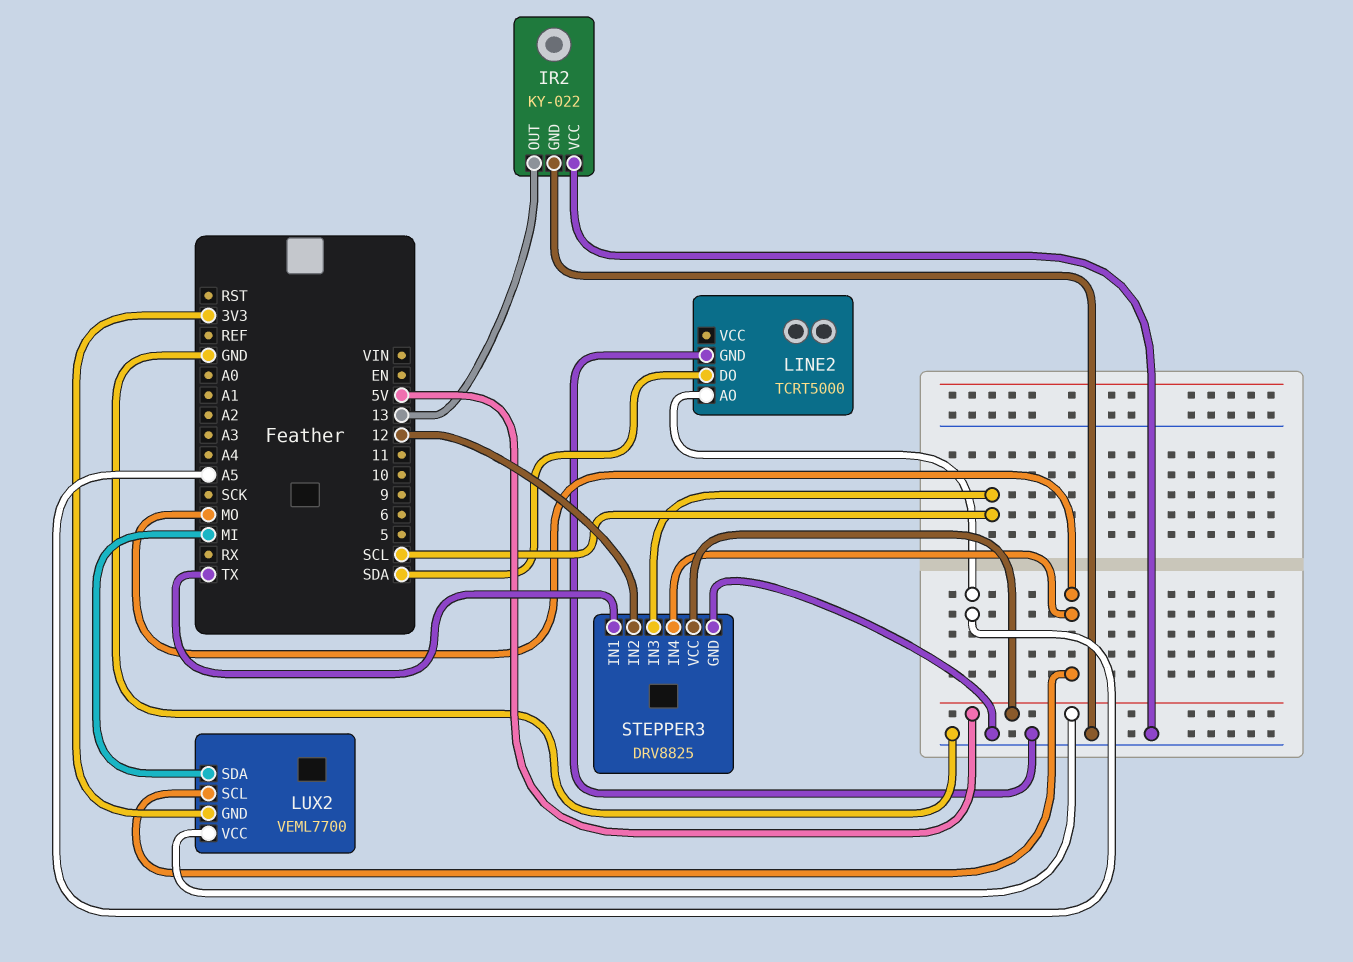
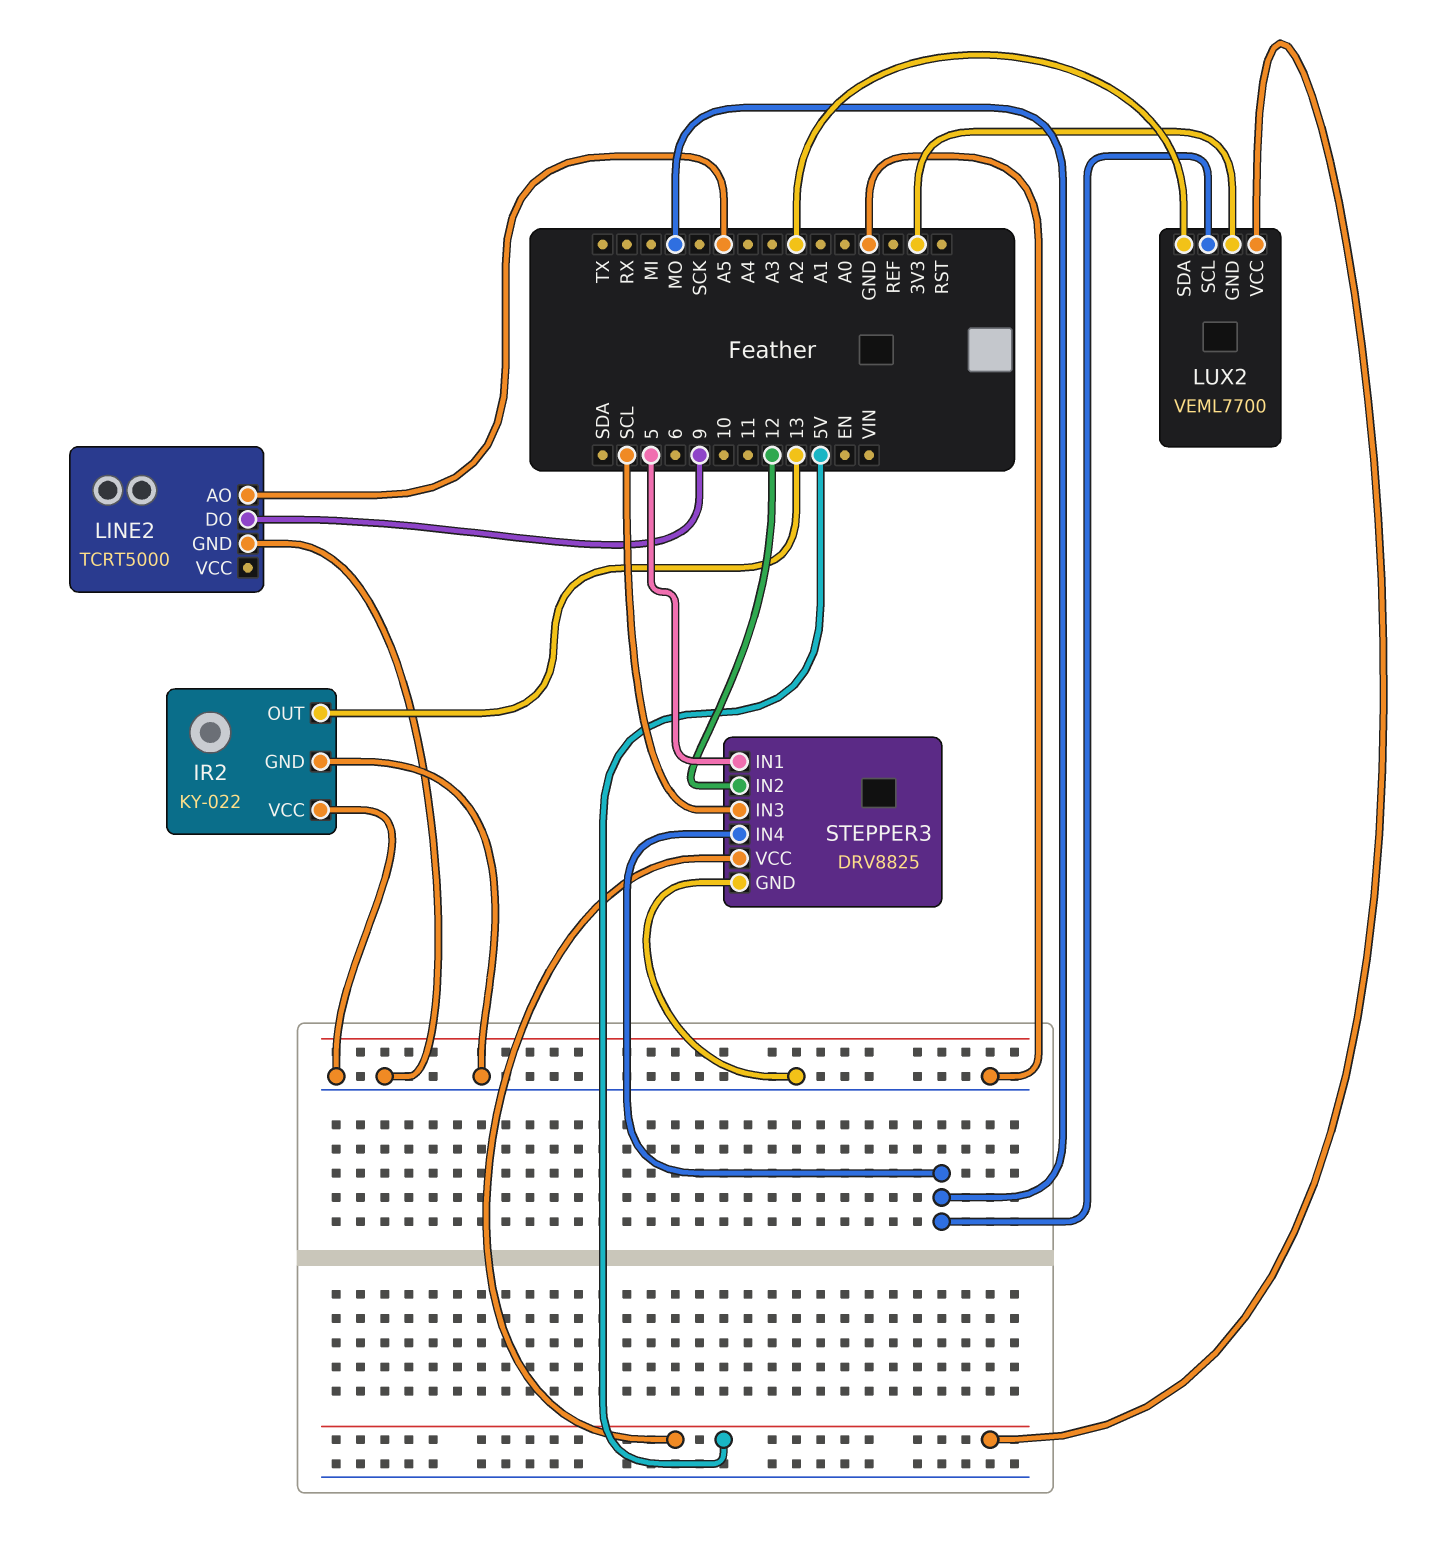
LINE2 pin DO: SDA -> 9
LUX2 pin SDA: MI -> A2
STEPPER3 pin IN1: TX -> 5

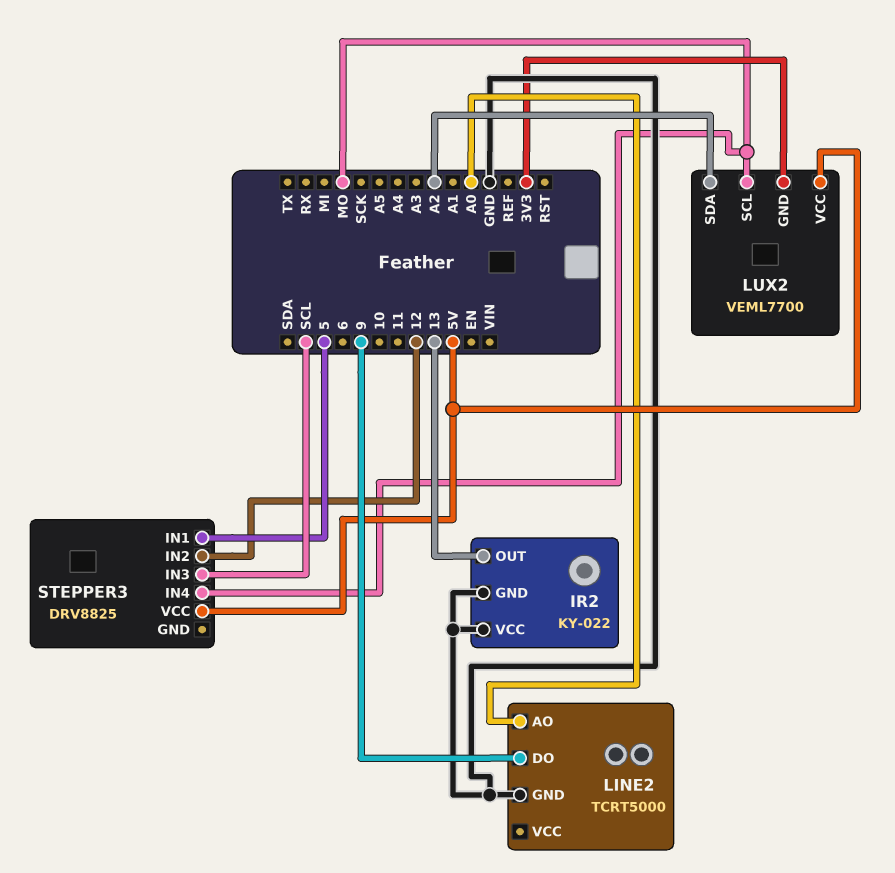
LINE2 pin AO: A5 -> A0
STEPPER3 pin GND: GND -> none

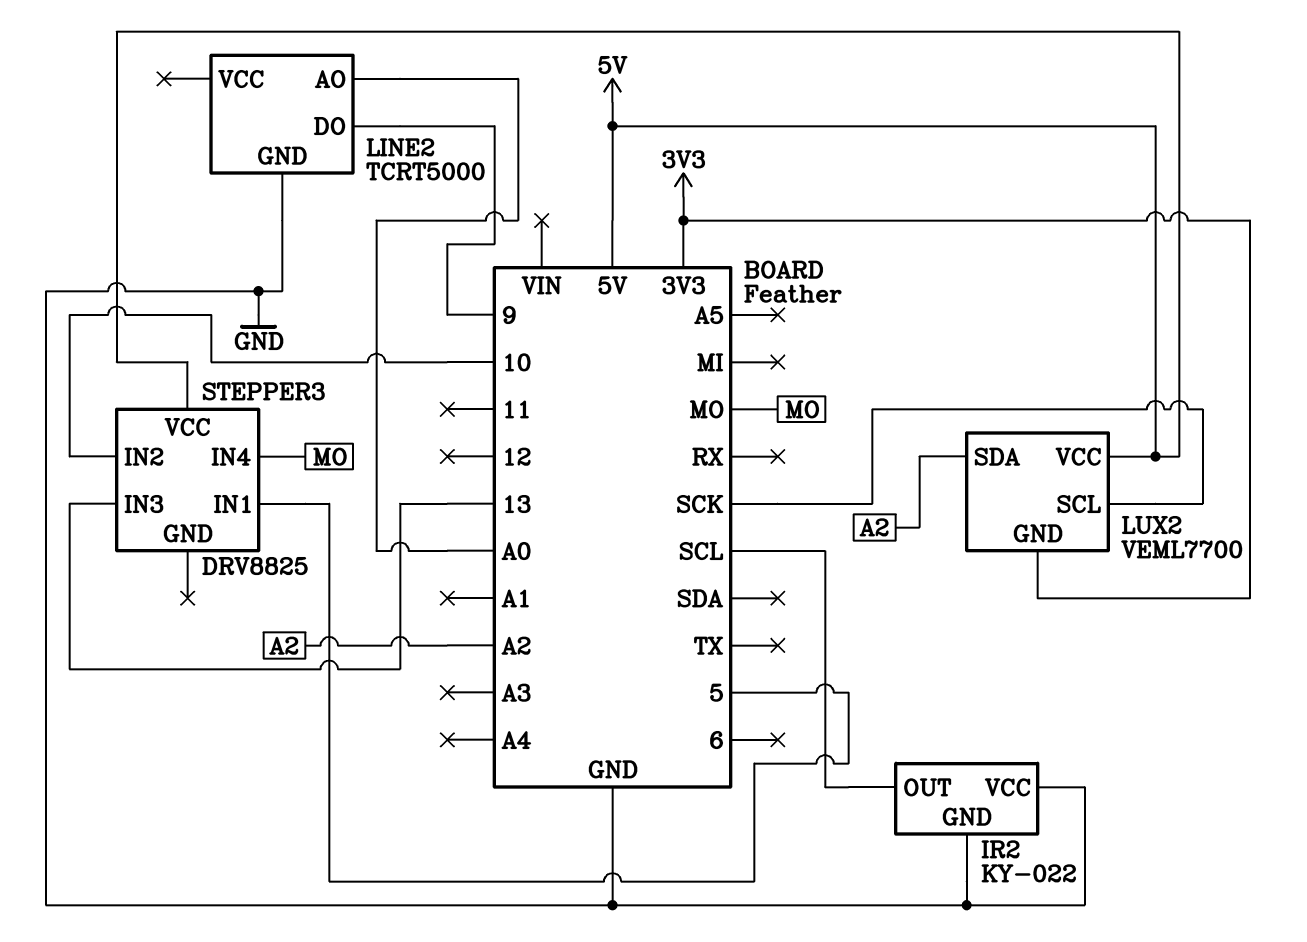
IR2 pin OUT: 13 -> SCL
LUX2 pin SCL: MO -> SCK
STEPPER3 pin IN2: 12 -> 10
STEPPER3 pin IN3: SCL -> 13

